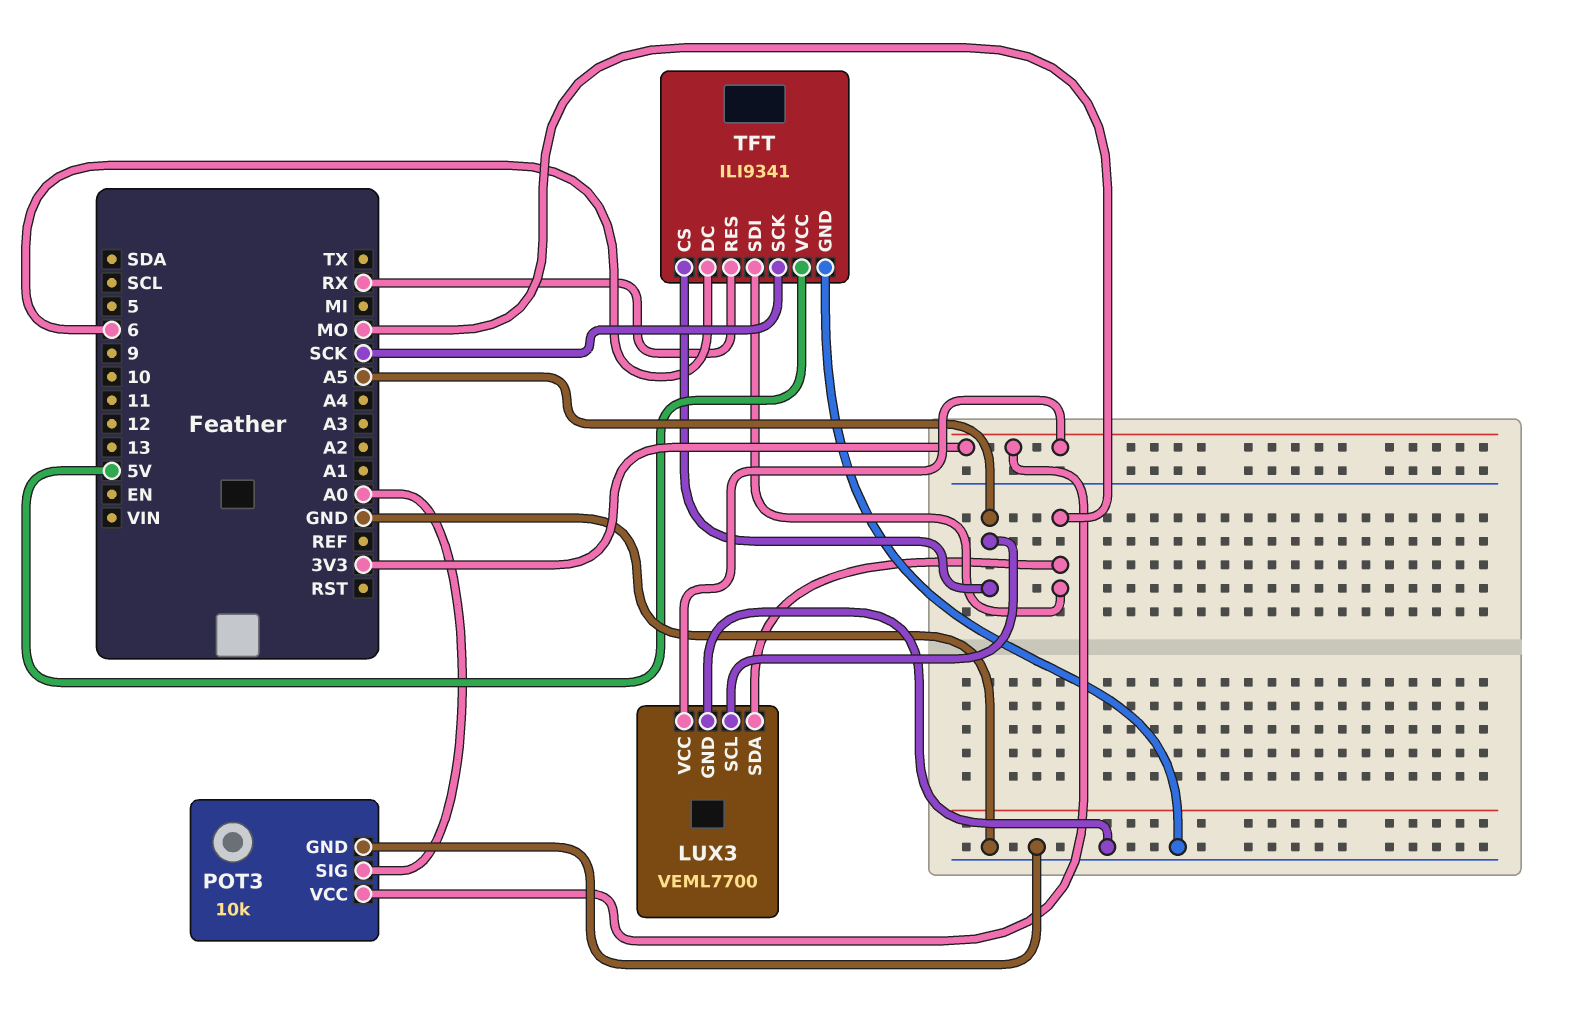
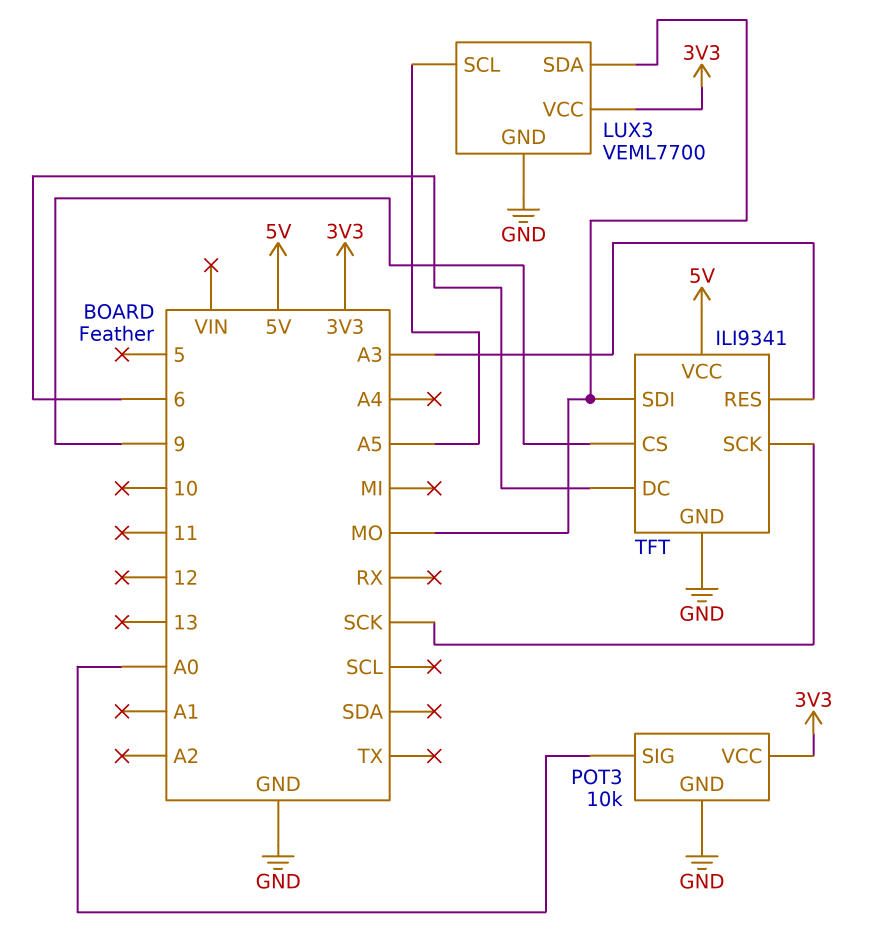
TFT pin CS: A5 -> 9
TFT pin RES: RX -> A3

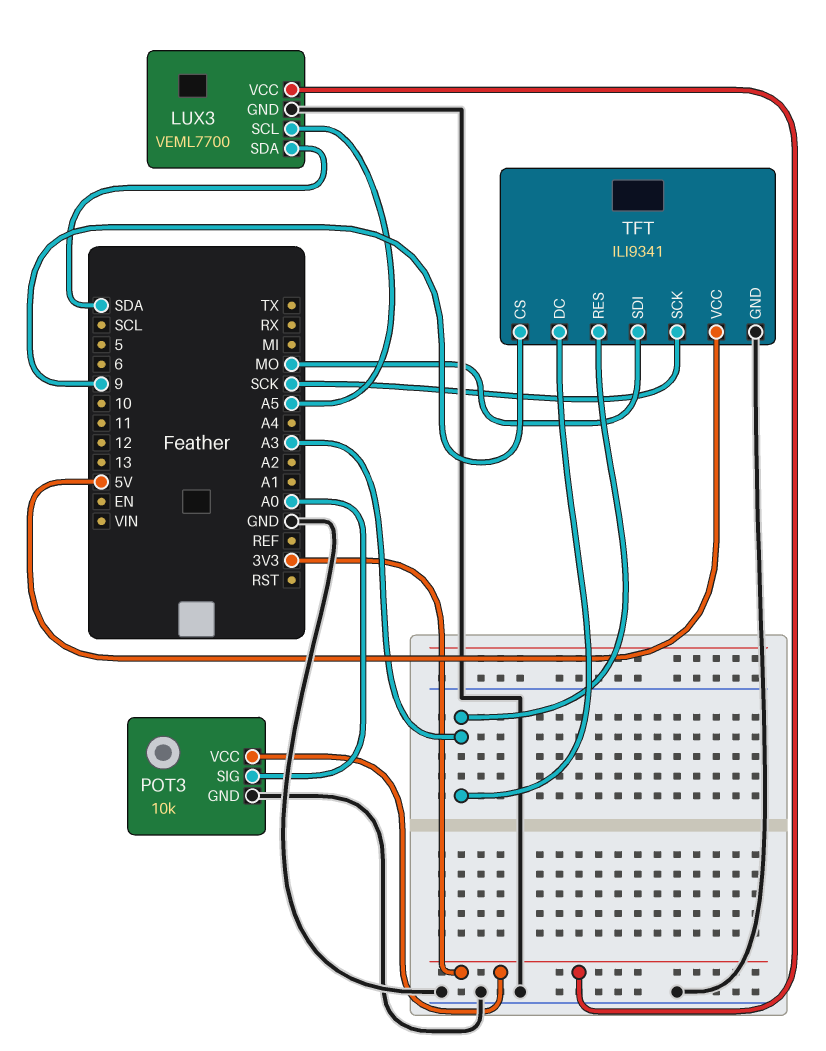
LUX3 pin SDA: MO -> SDA
TFT pin DC: 6 -> A3

